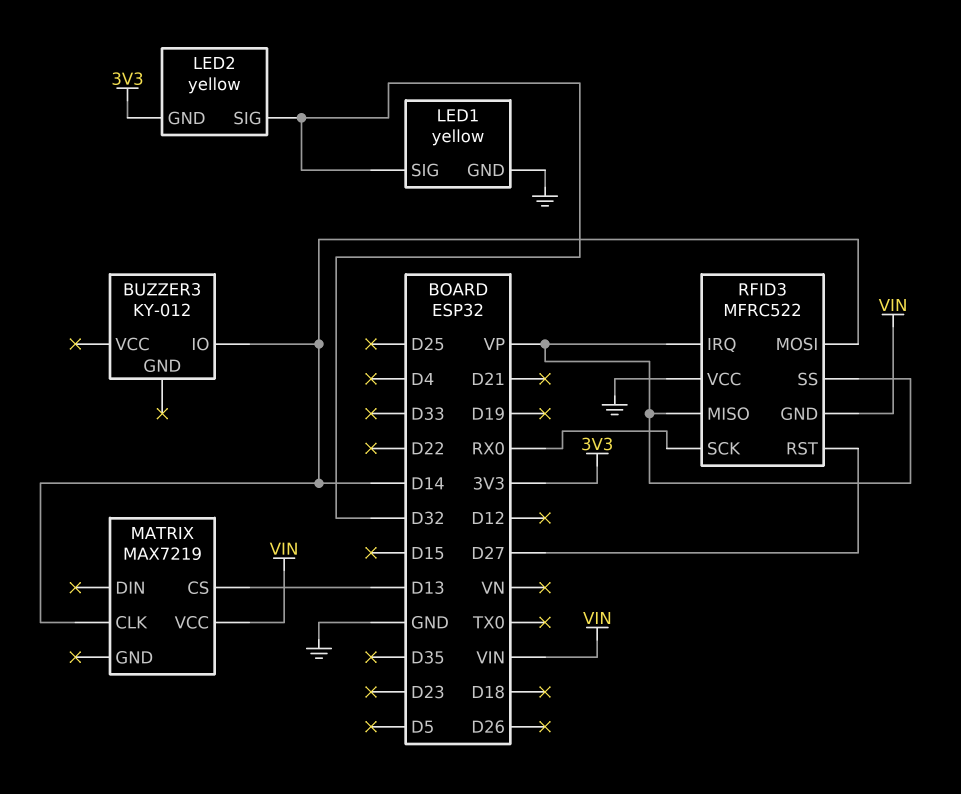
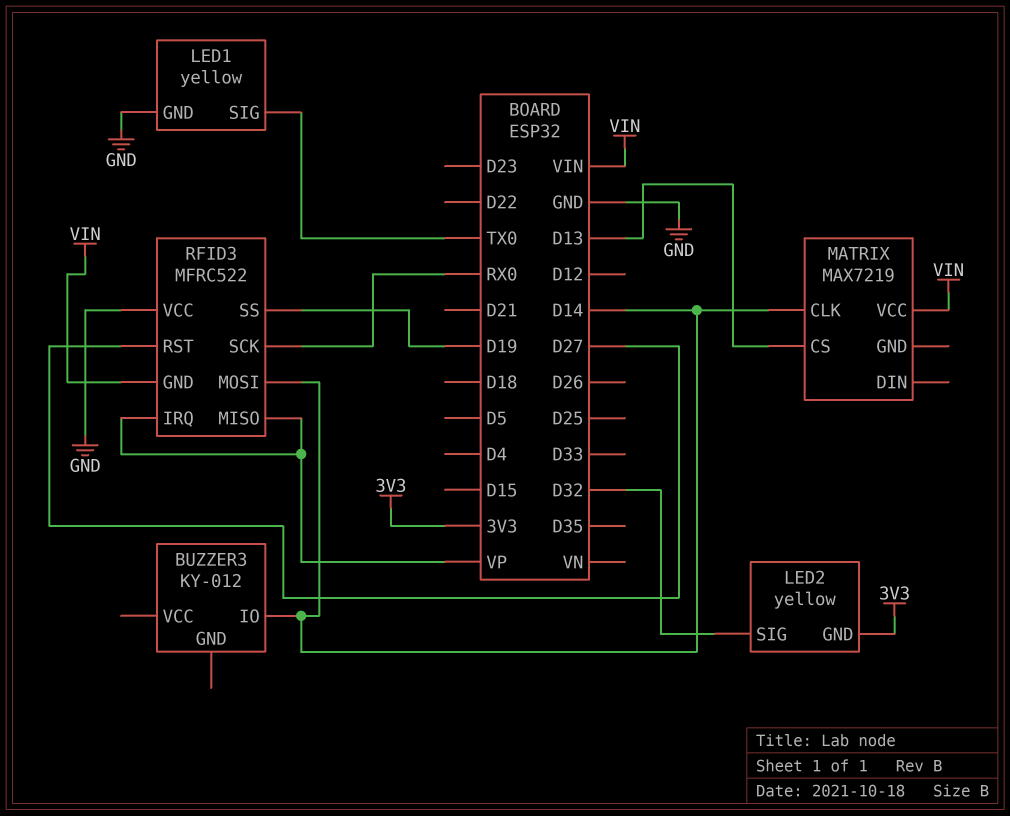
LED1 pin SIG: D32 -> TX0
RFID3 pin SS: VP -> D19

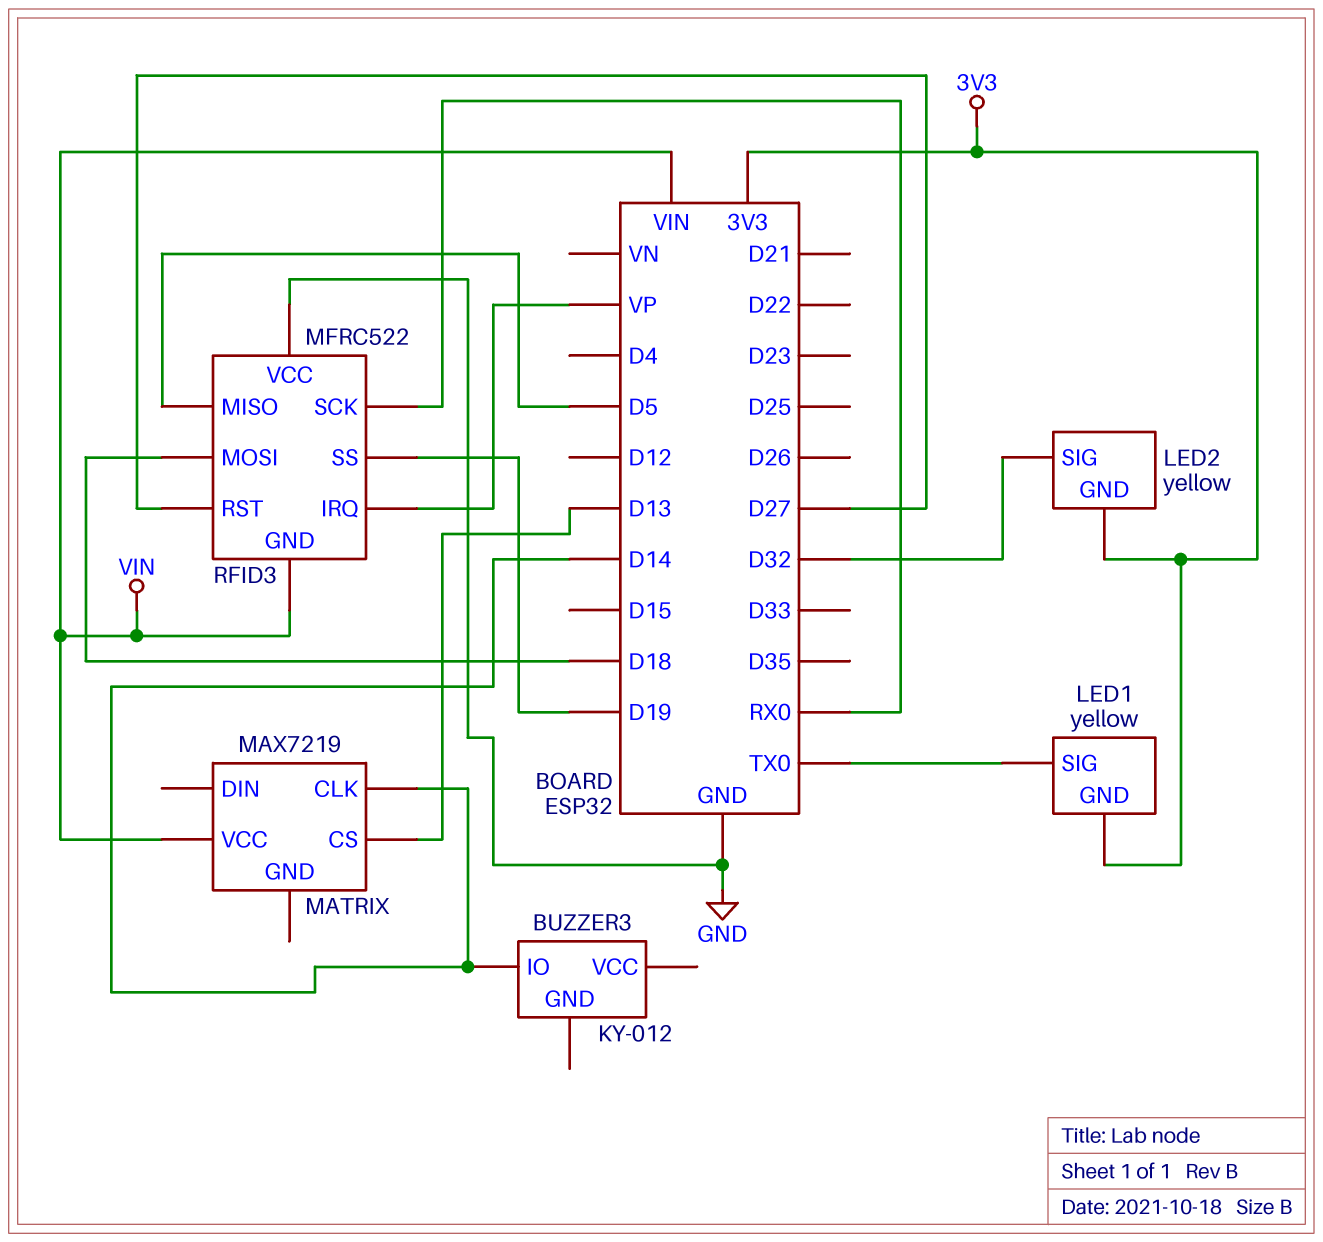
LED1 pin GND: GND -> 3V3
RFID3 pin MISO: VP -> D5
RFID3 pin MOSI: D14 -> D18

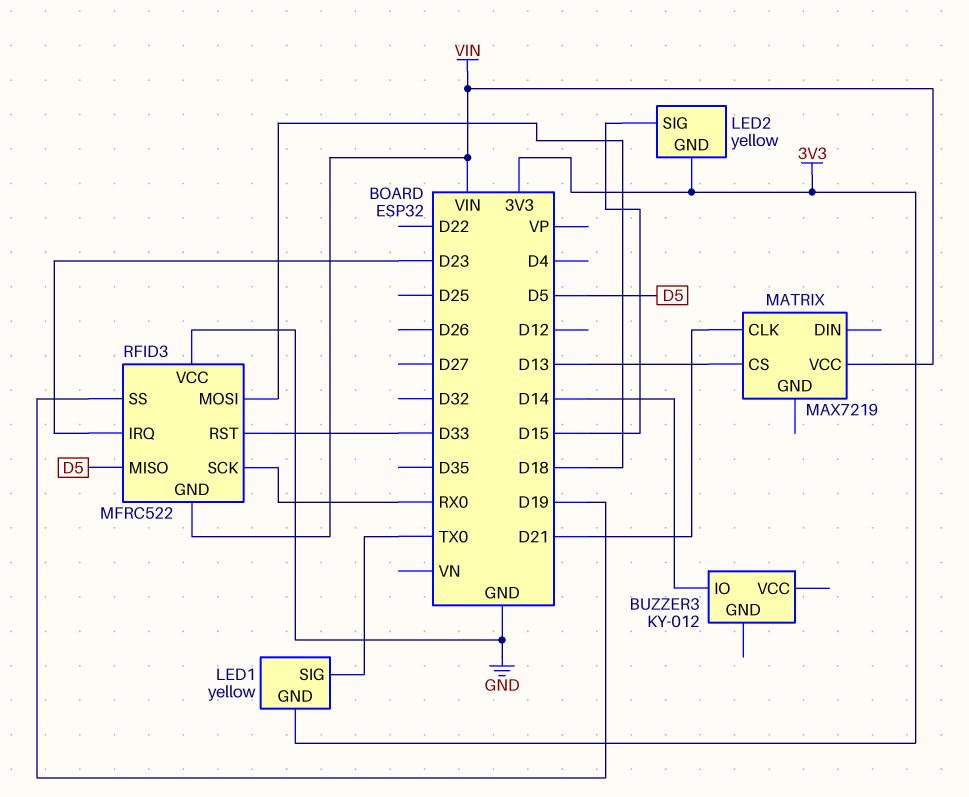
LED2 pin SIG: D32 -> D15
MATRIX pin CLK: D14 -> D21
RFID3 pin IRQ: VP -> D23
RFID3 pin RST: D27 -> D33

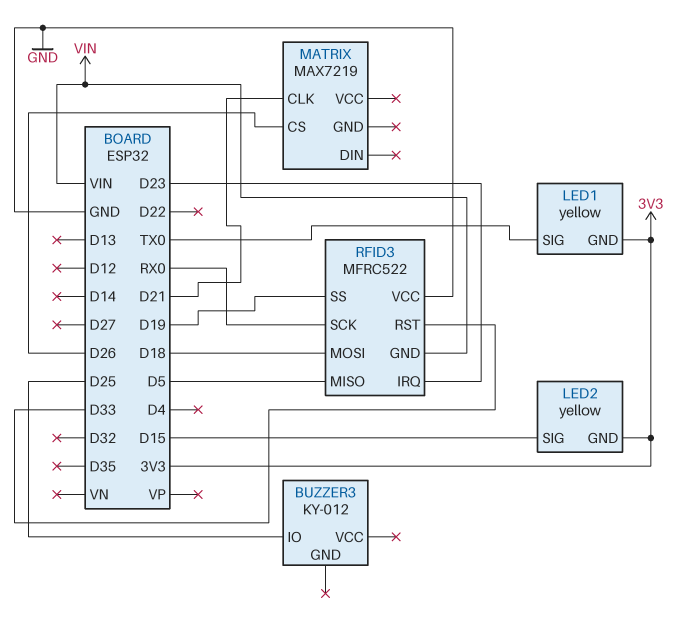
BUZZER3 pin IO: D14 -> D25
MATRIX pin CS: D13 -> D26
MATRIX pin VCC: VIN -> none

